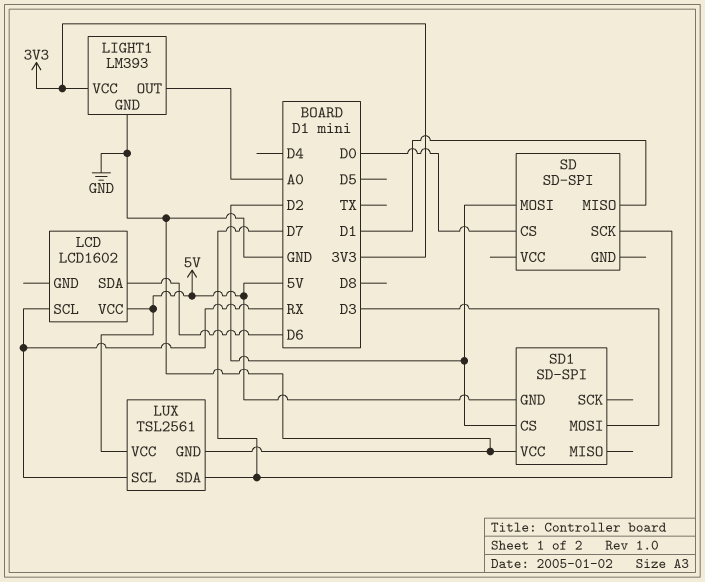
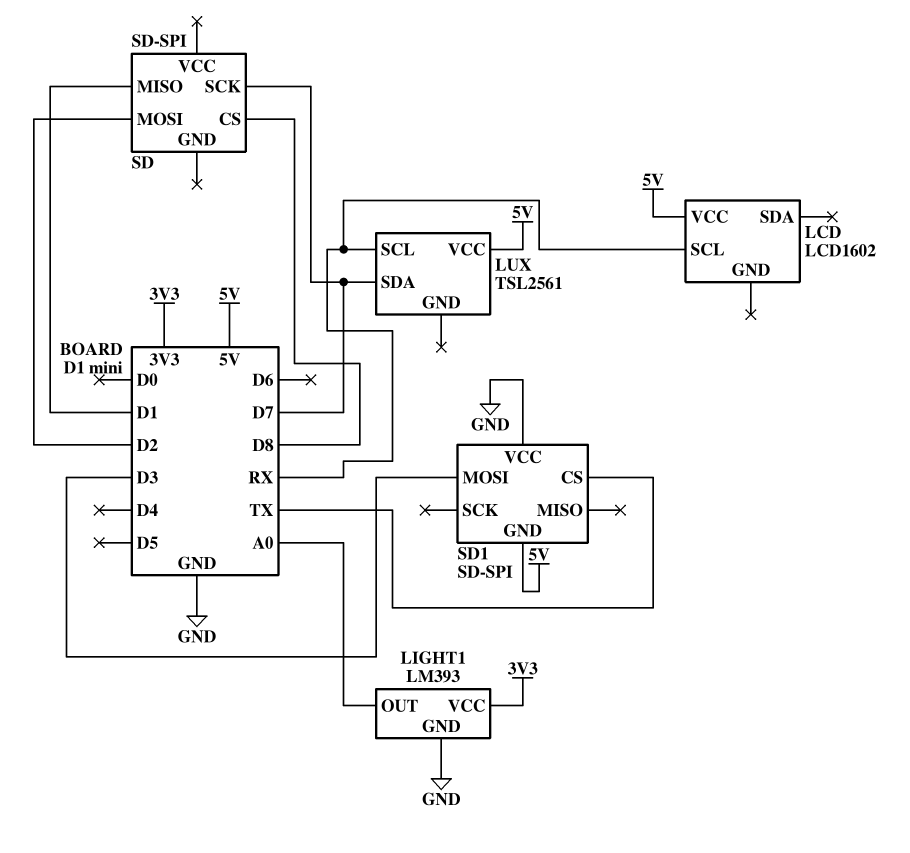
LCD pin SDA: D6 -> none
LUX pin GND: GND -> none
SD pin CS: D0 -> D8
SD1 pin CS: D2 -> TX

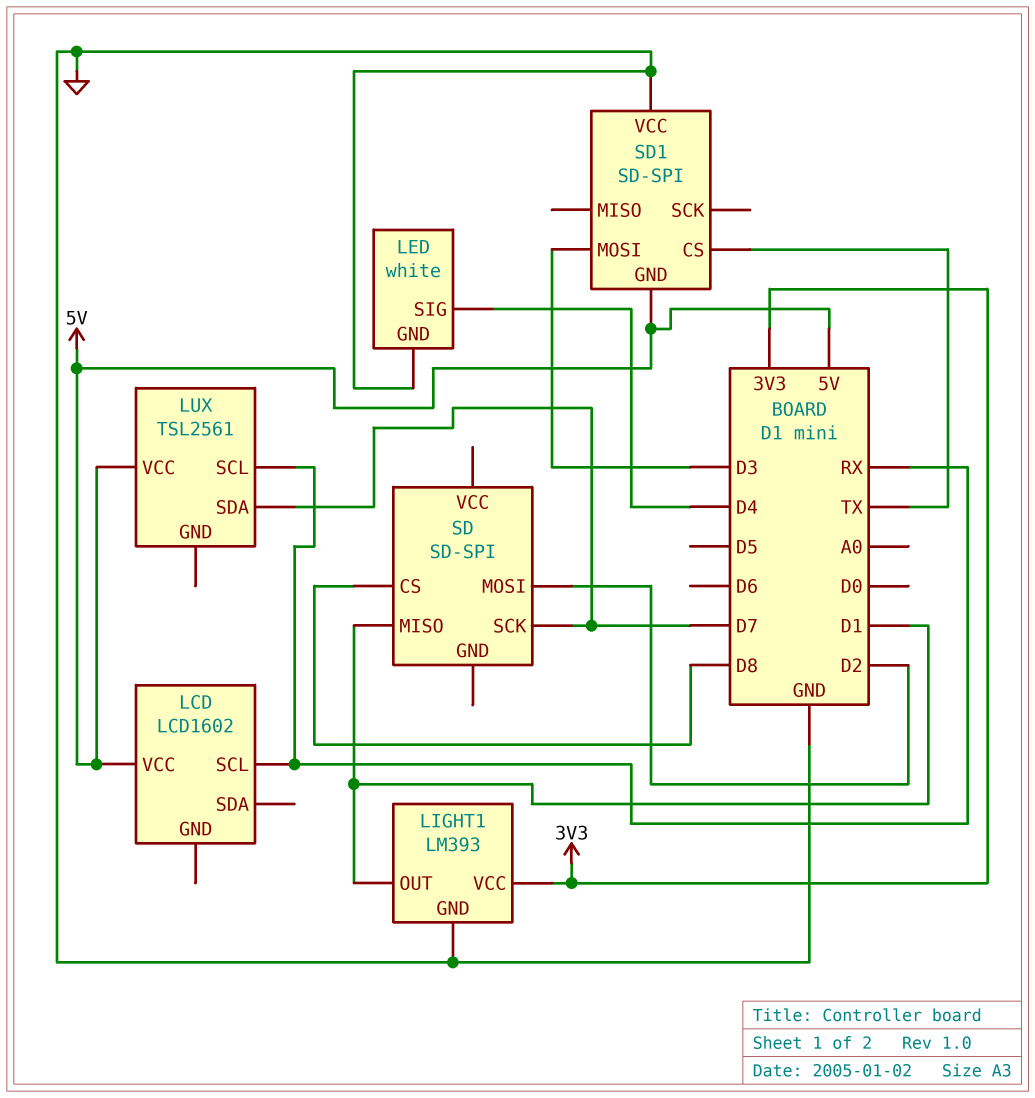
LED: none -> white
LED pin GND: none -> GND
LED pin SIG: none -> D4
LIGHT1 pin OUT: A0 -> D1

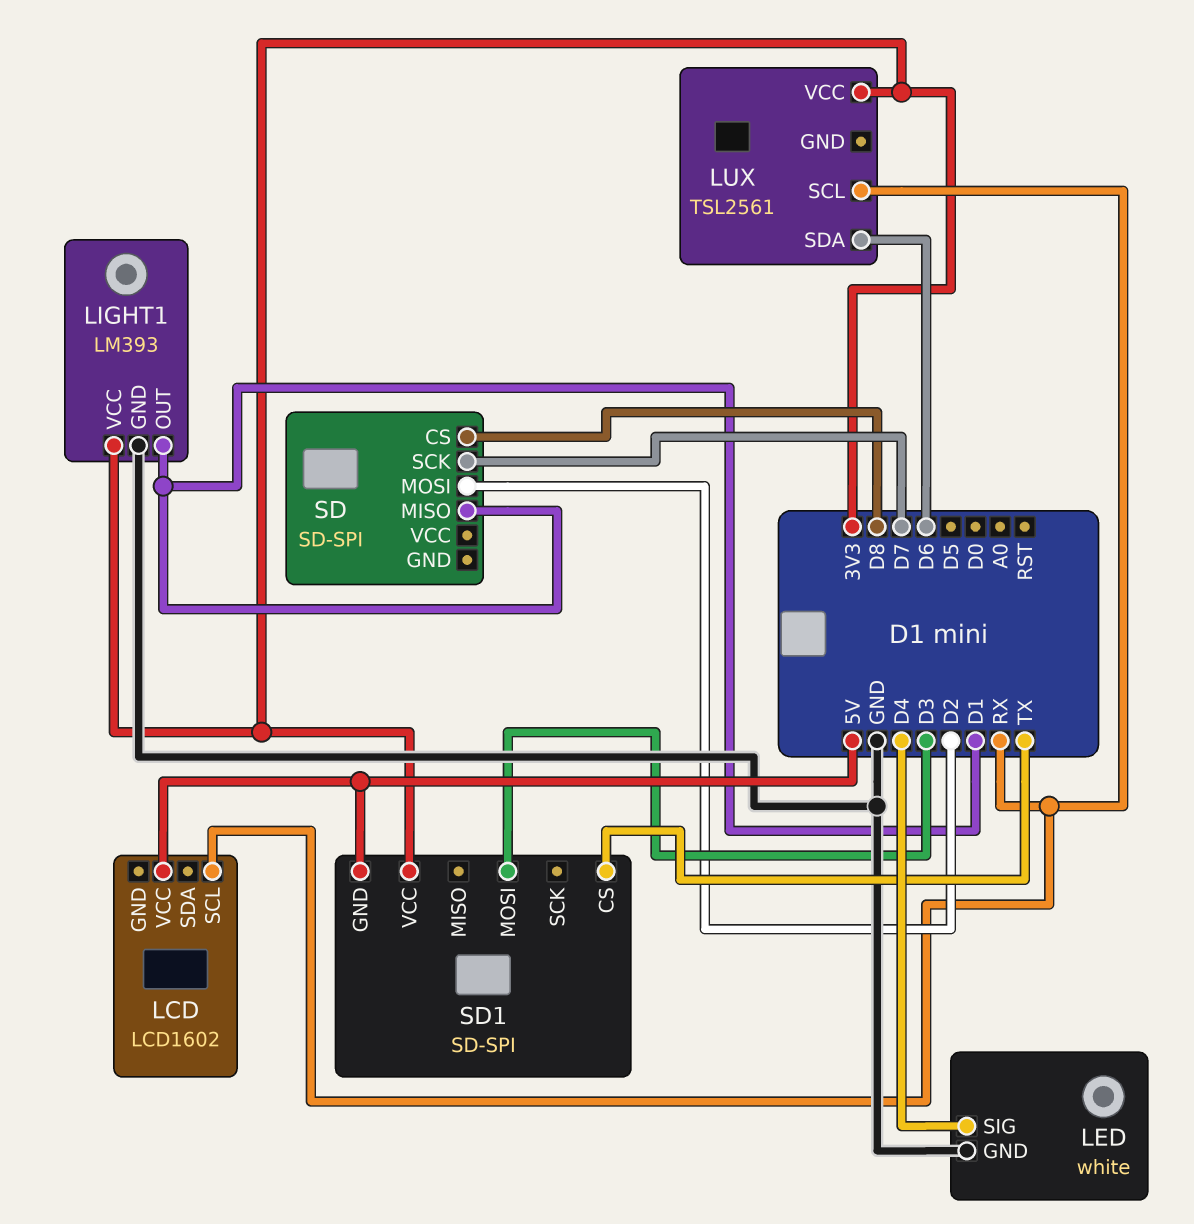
LUX pin SDA: D7 -> D6
LUX pin VCC: 5V -> 3V3
SD1 pin VCC: GND -> 3V3

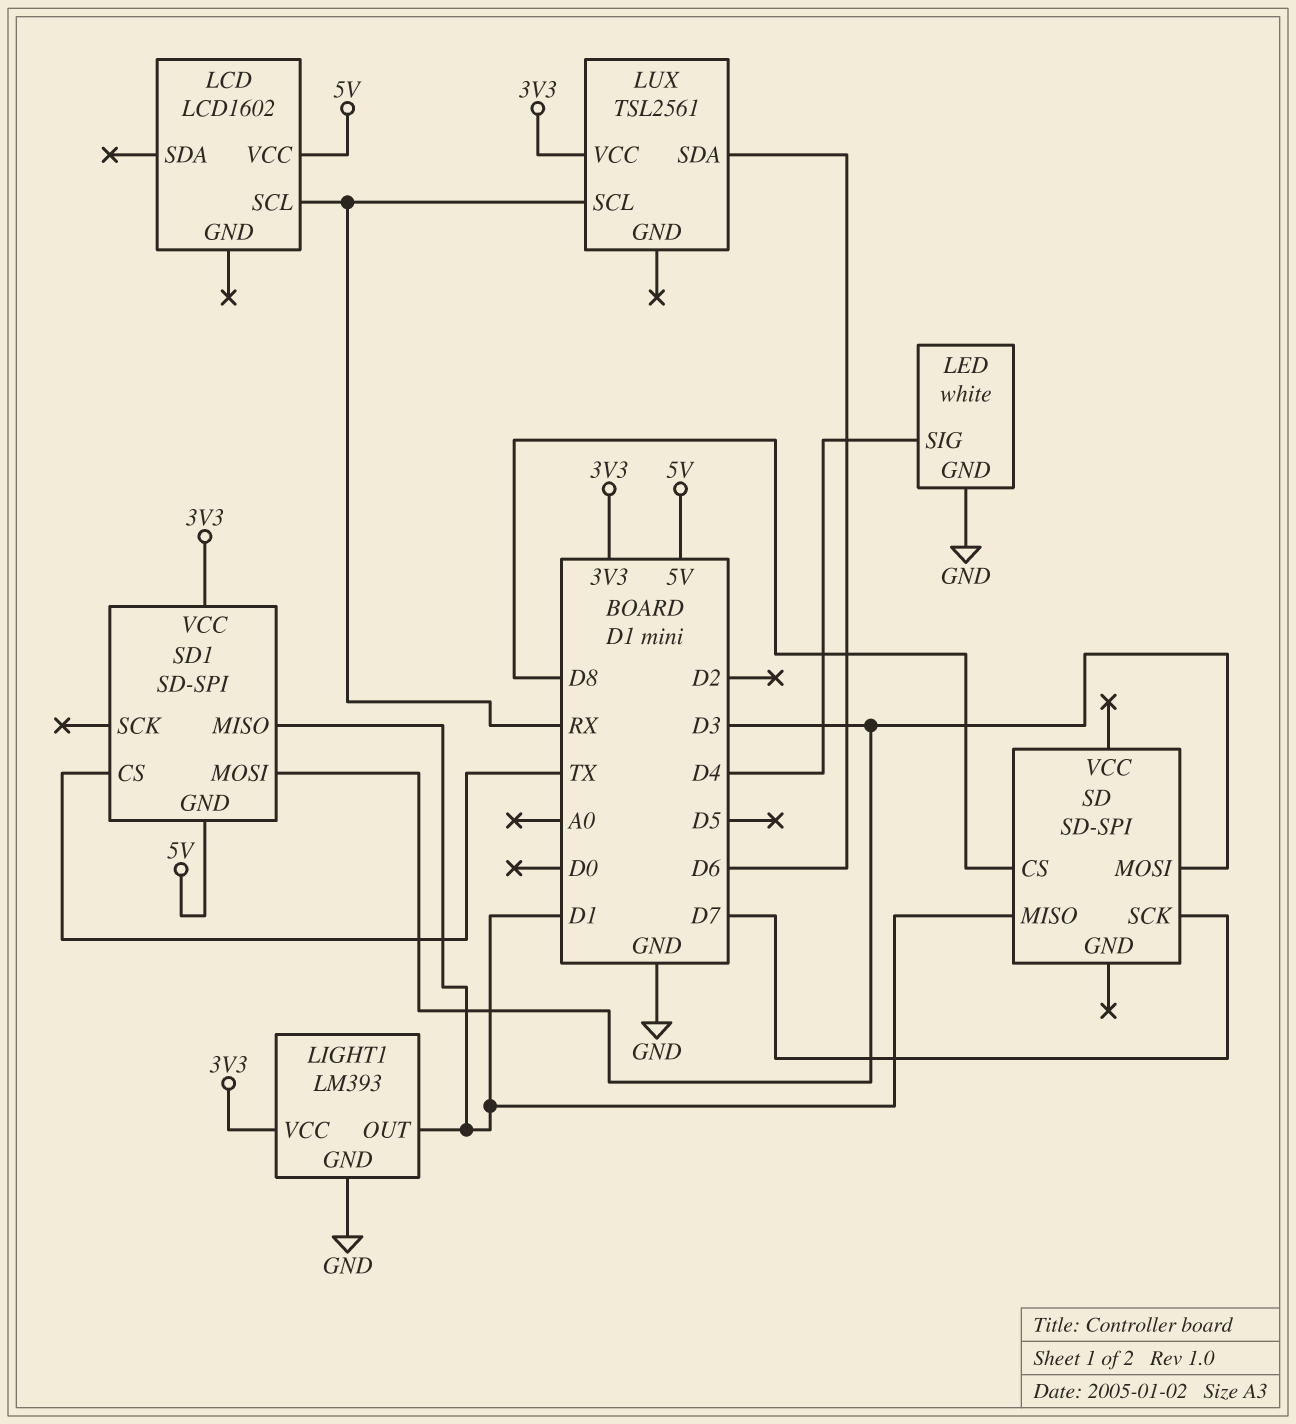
SD pin MOSI: D2 -> D3
SD1 pin MISO: none -> D1

